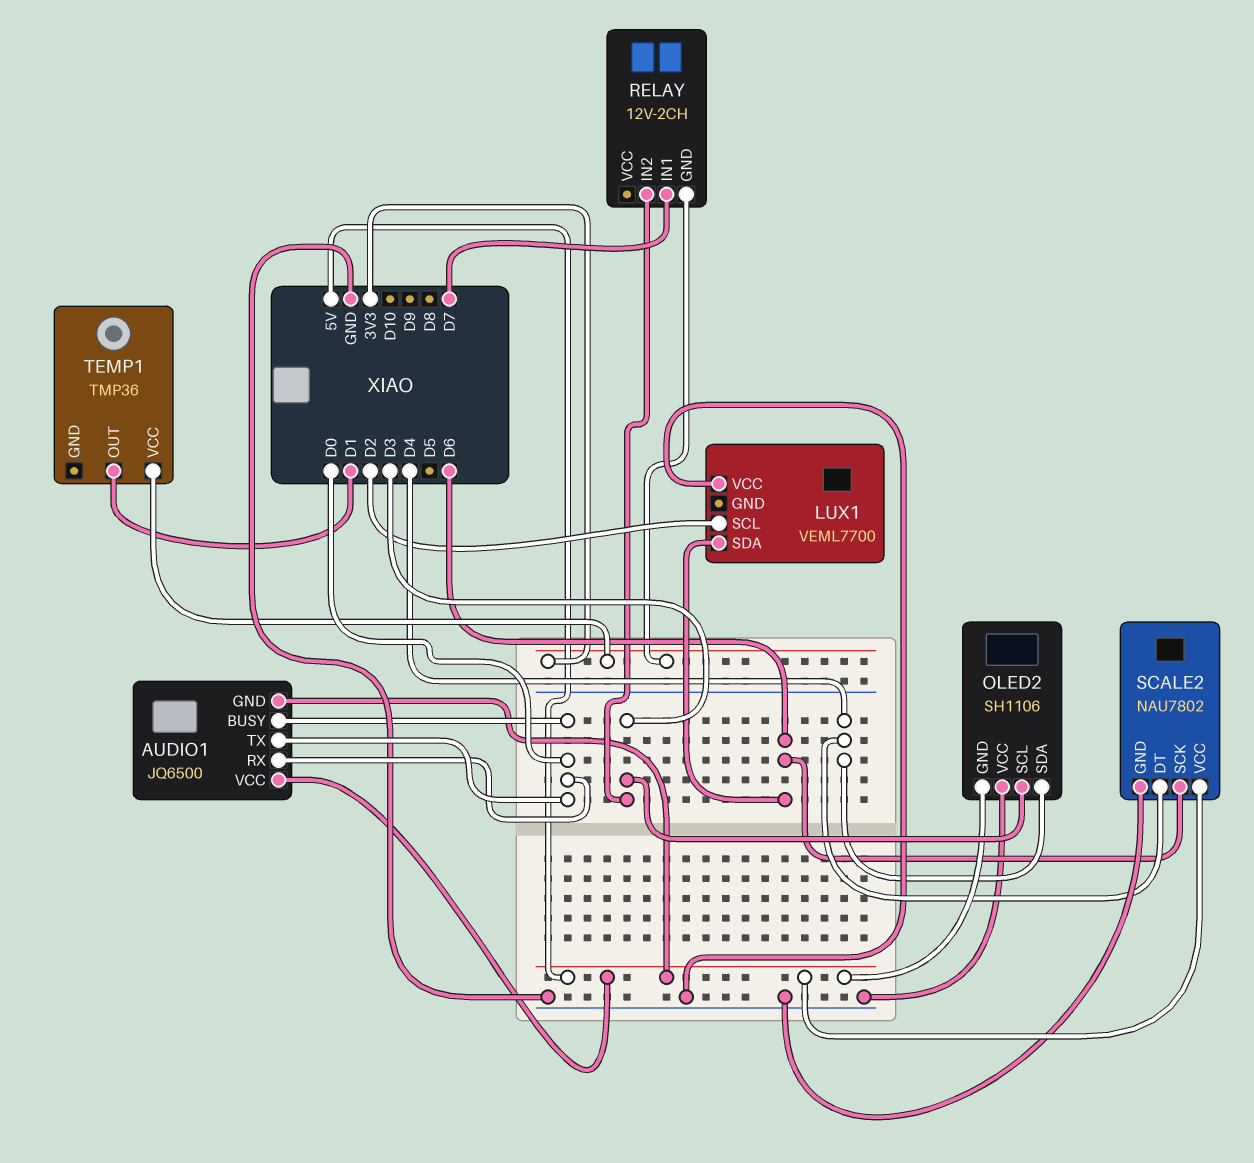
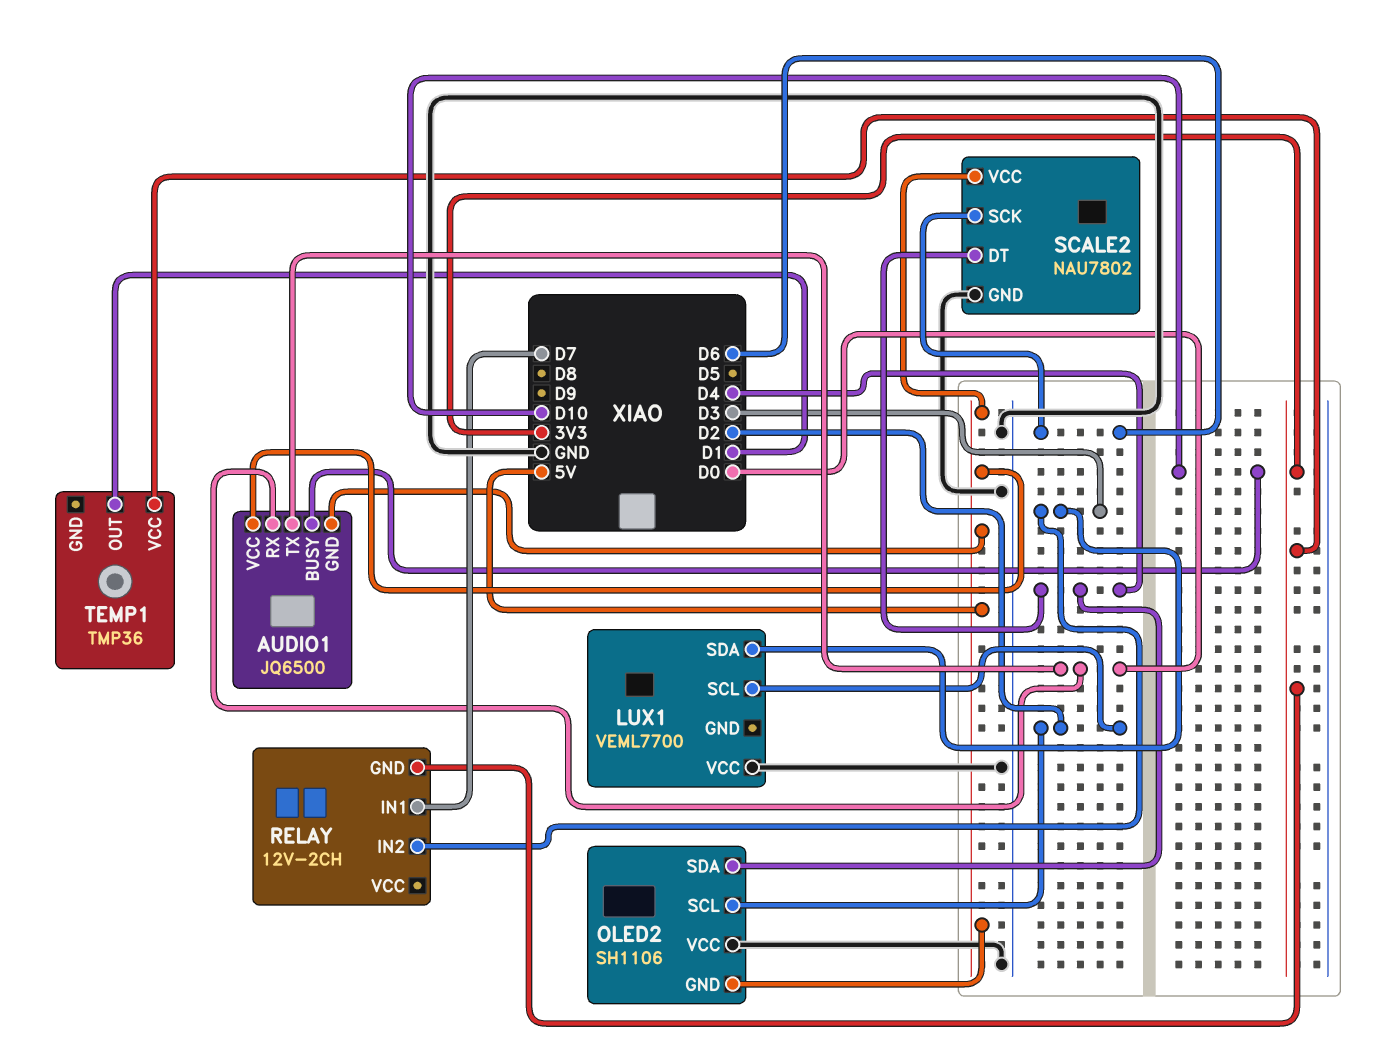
AUDIO1 pin BUSY: D0 -> D10
LUX1 pin SDA: D6 -> D3
OLED2 pin SCL: D3 -> D2

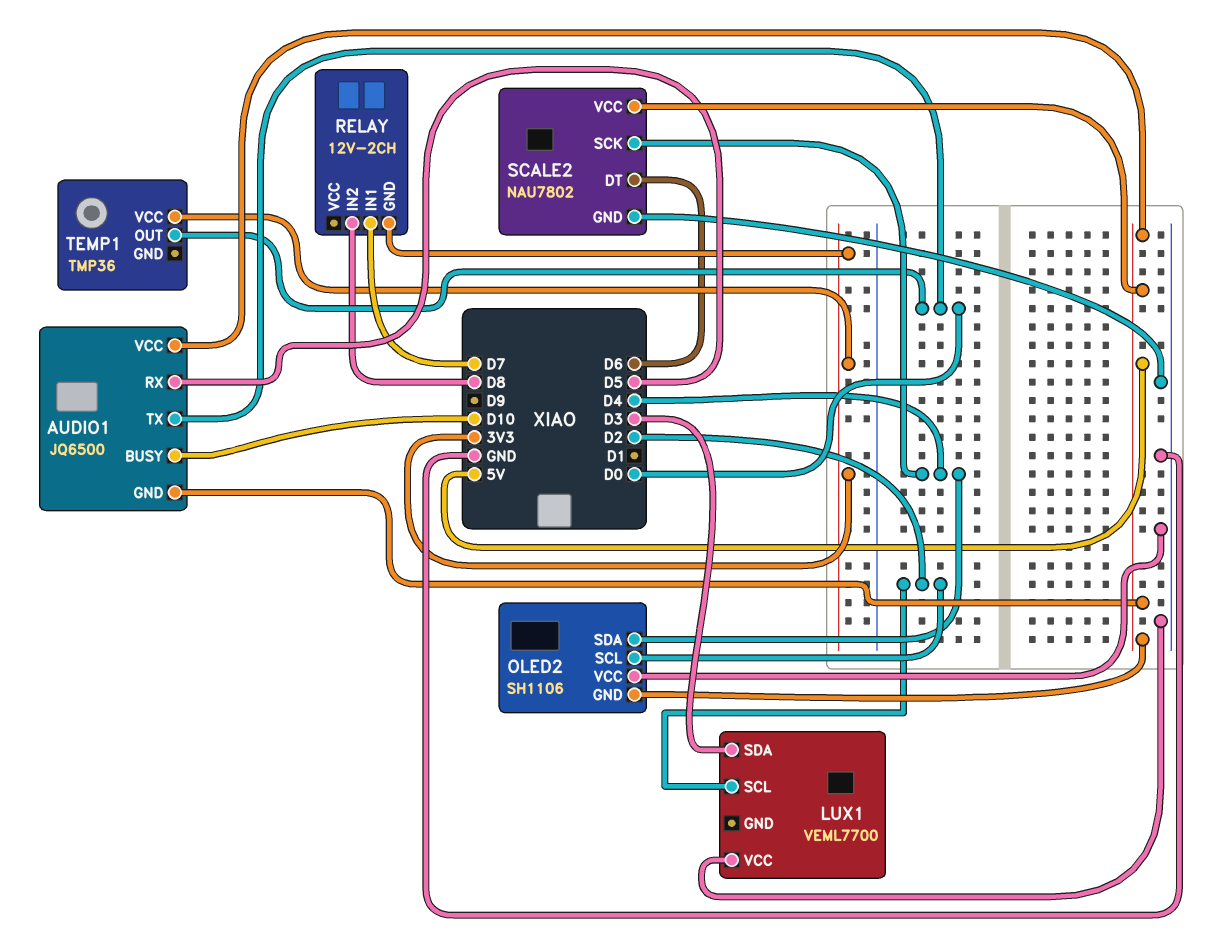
AUDIO1 pin RX: D0 -> D5
RELAY pin IN2: D3 -> D8
SCALE2 pin DT: D4 -> D6
SCALE2 pin SCK: D6 -> D4
TEMP1 pin OUT: D1 -> D0

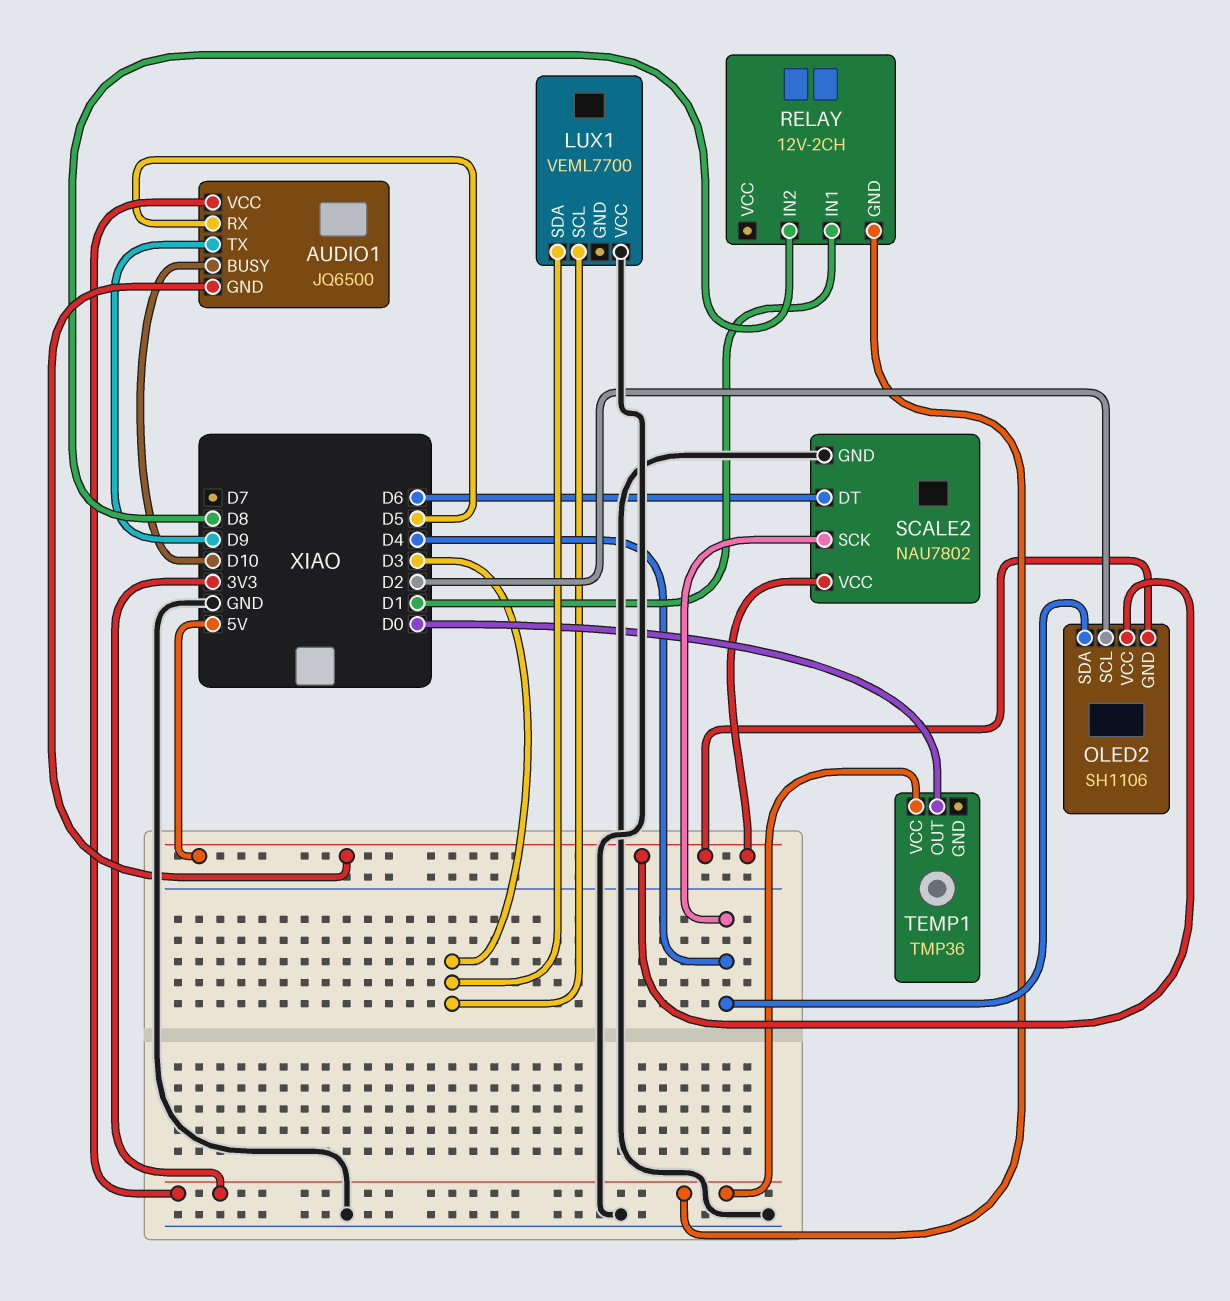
AUDIO1 pin TX: D0 -> D9
AUDIO1 pin VCC: 5V -> 3V3
LUX1 pin SCL: D2 -> D3
OLED2 pin VCC: GND -> 5V
RELAY pin IN1: D7 -> D1

